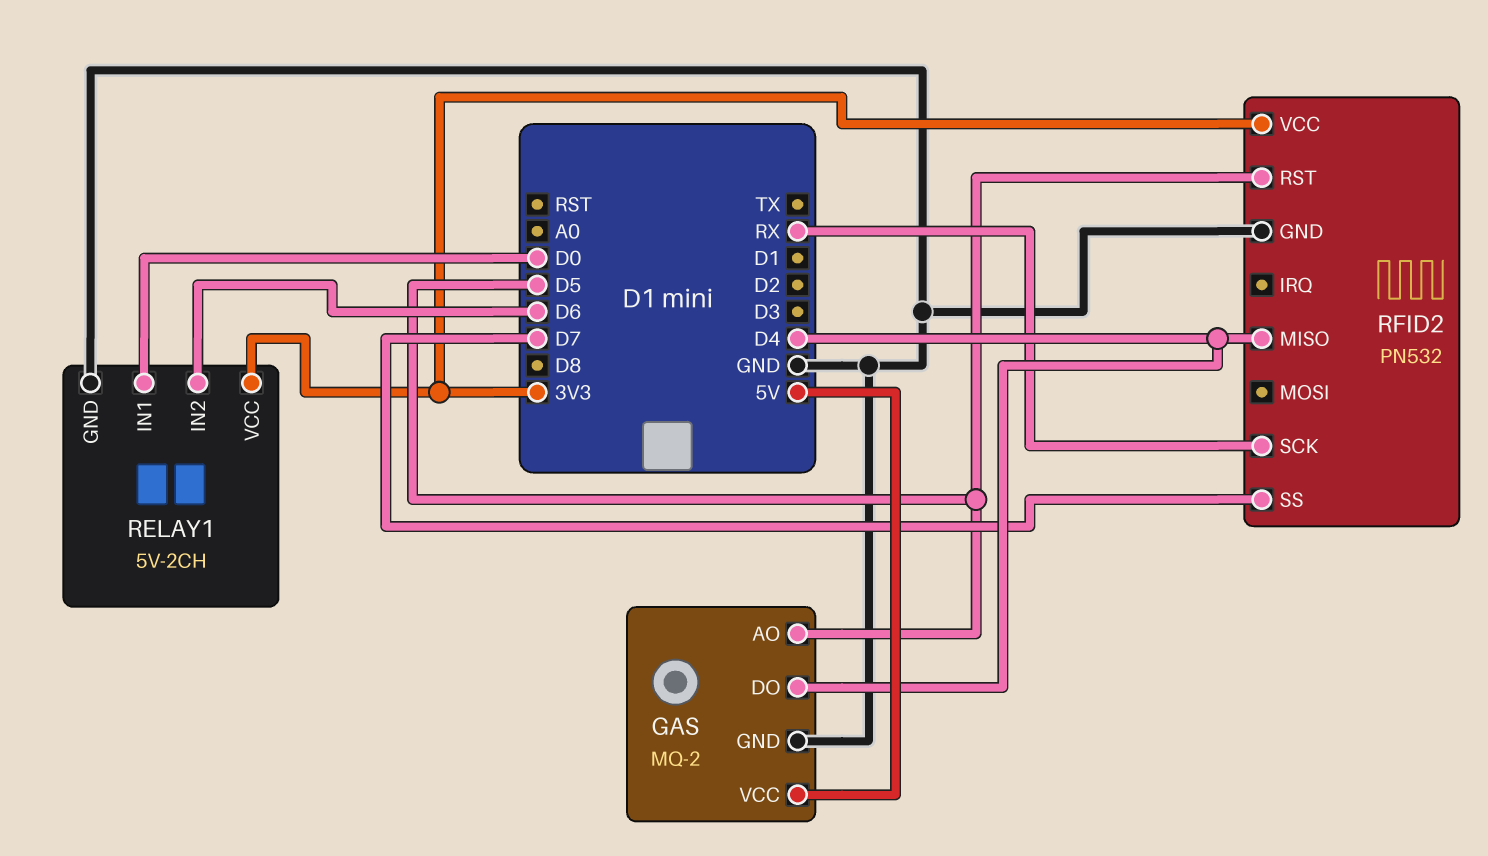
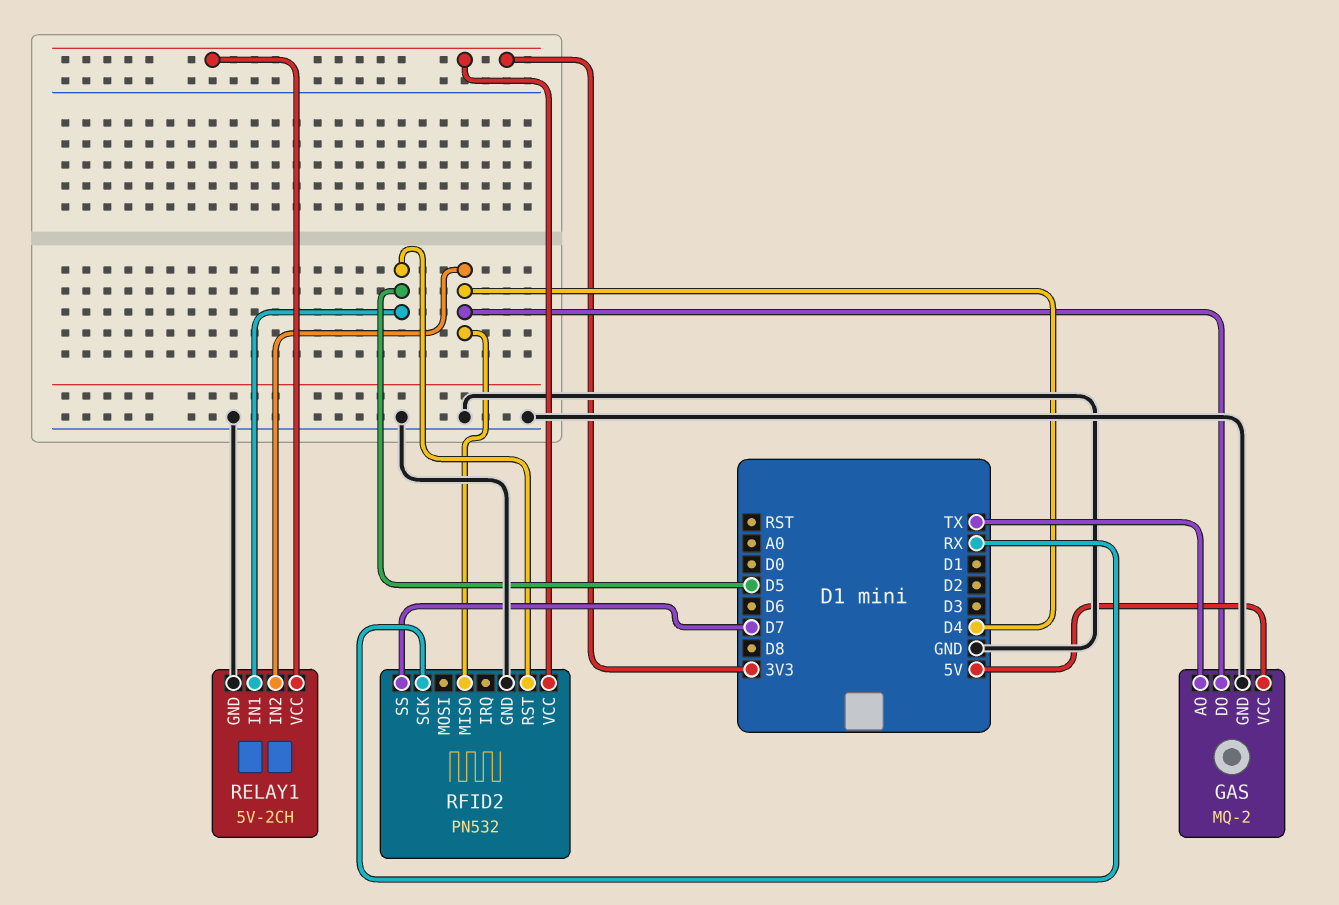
GAS pin AO: D5 -> TX
RELAY1 pin IN1: D0 -> D5
RELAY1 pin IN2: D6 -> D4

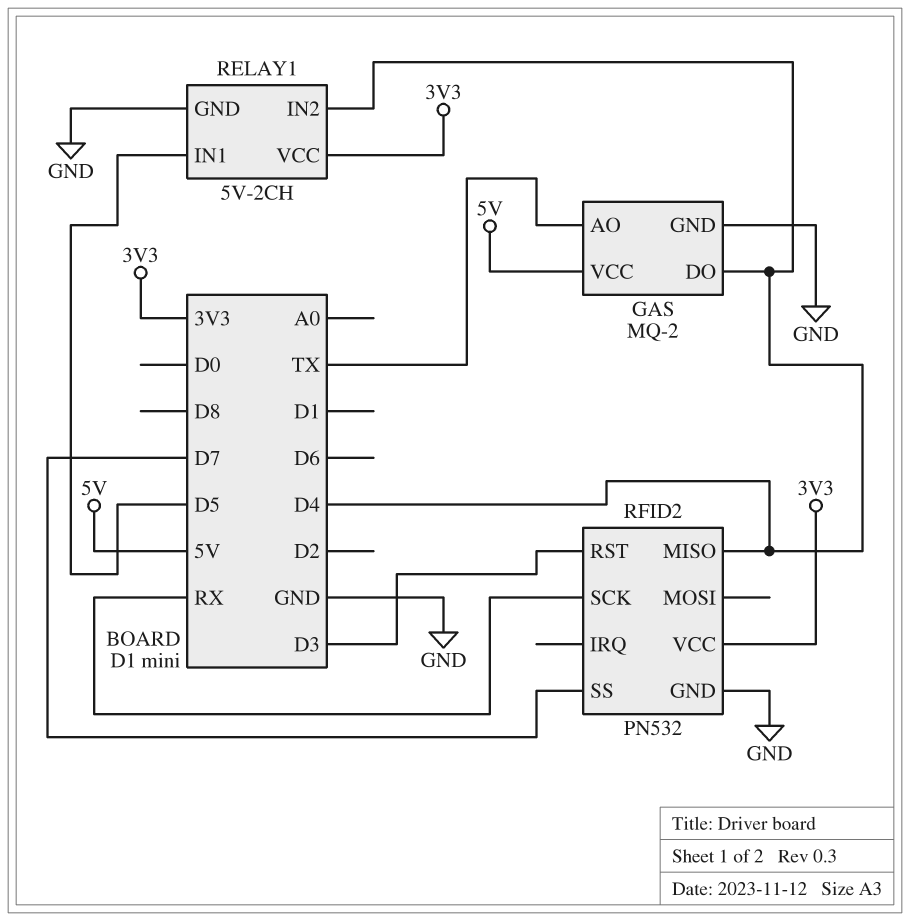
RFID2 pin RST: D5 -> D3

